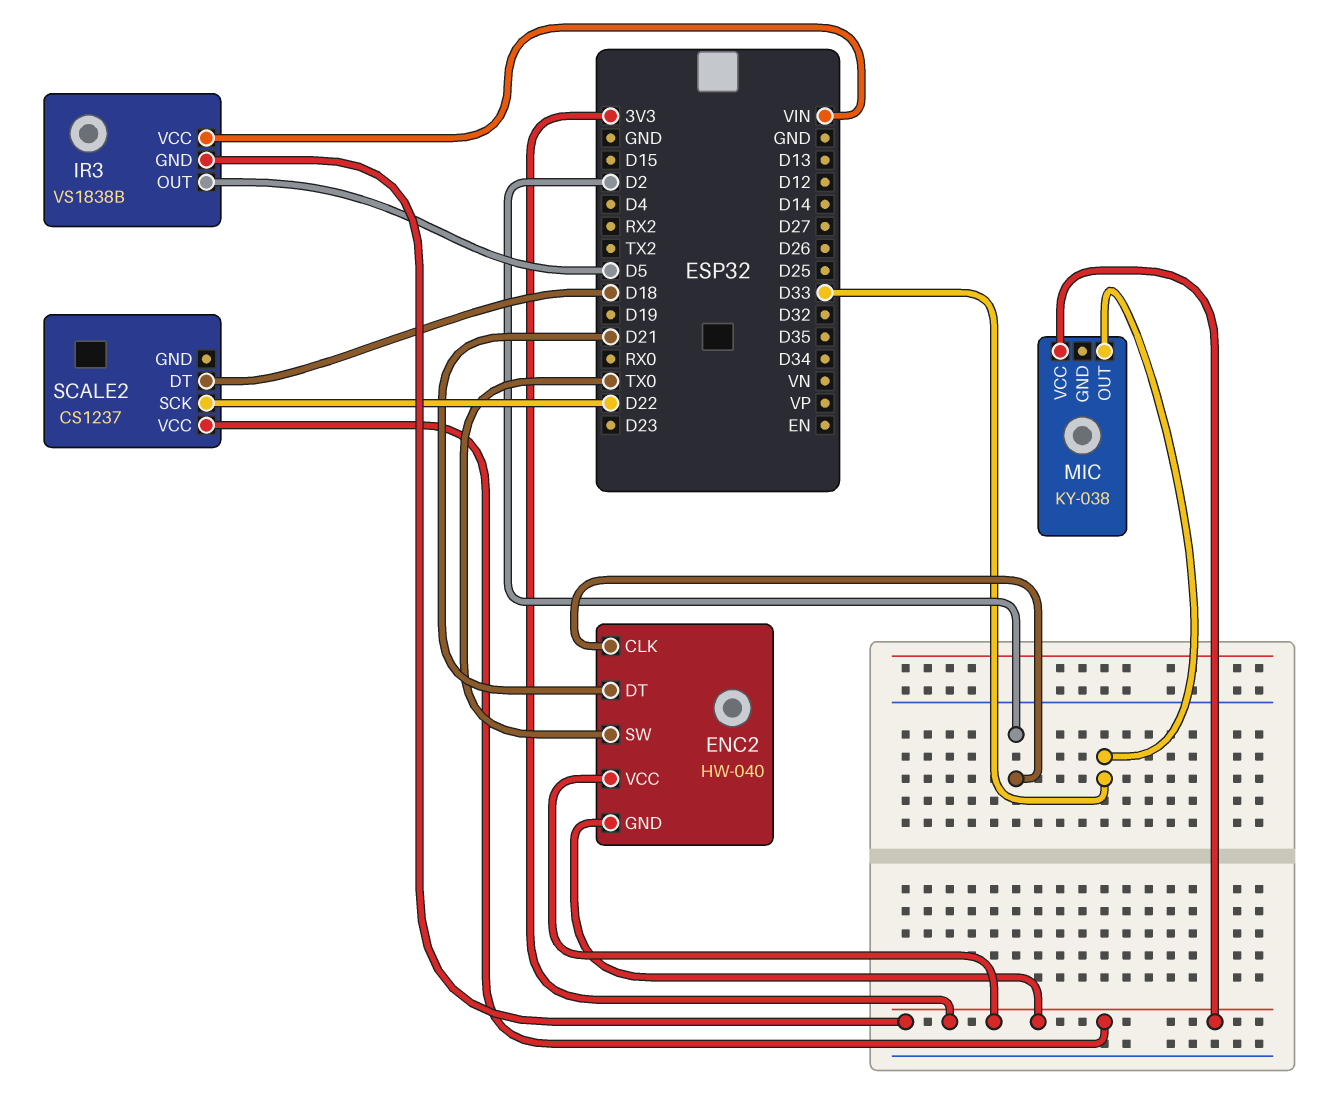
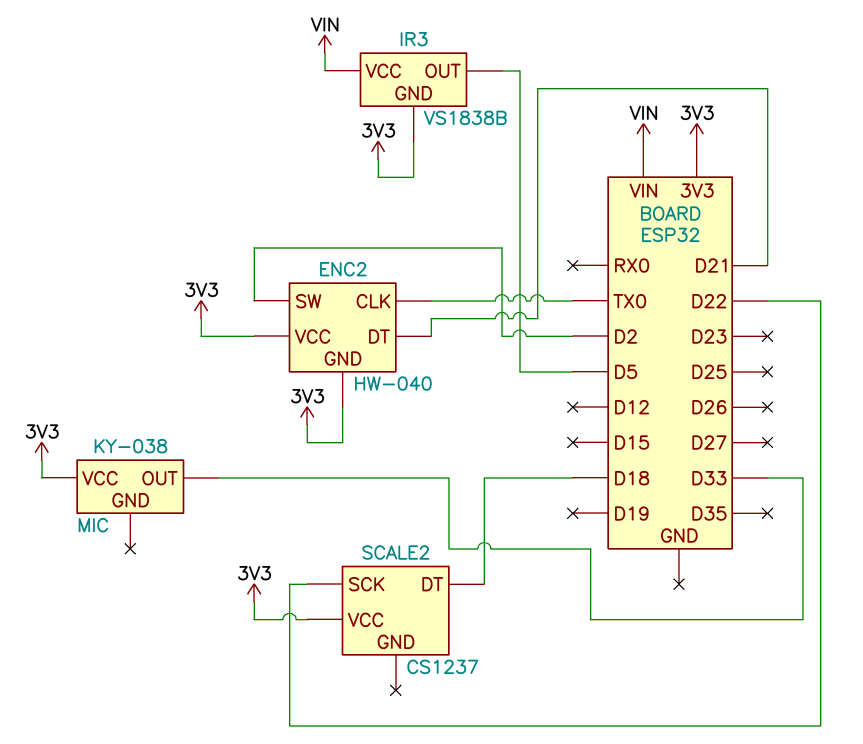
ENC2 pin CLK: D2 -> TX0
ENC2 pin SW: TX0 -> D2

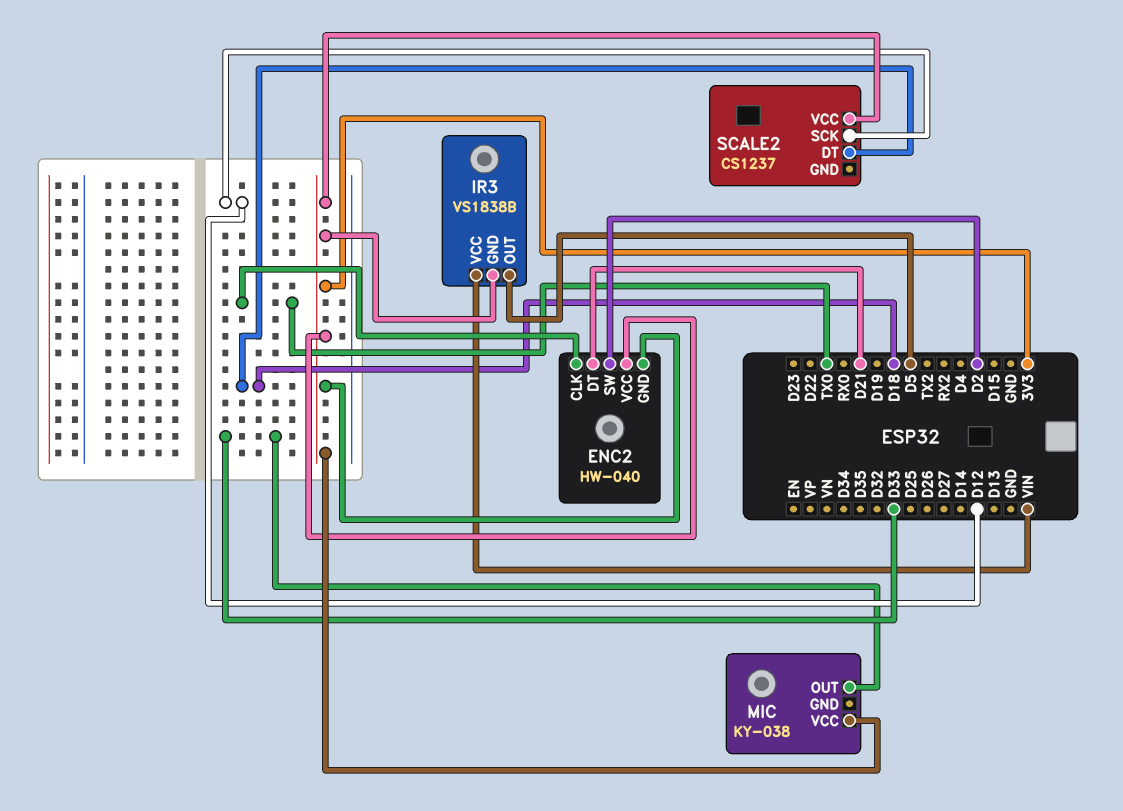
SCALE2 pin SCK: D22 -> D12

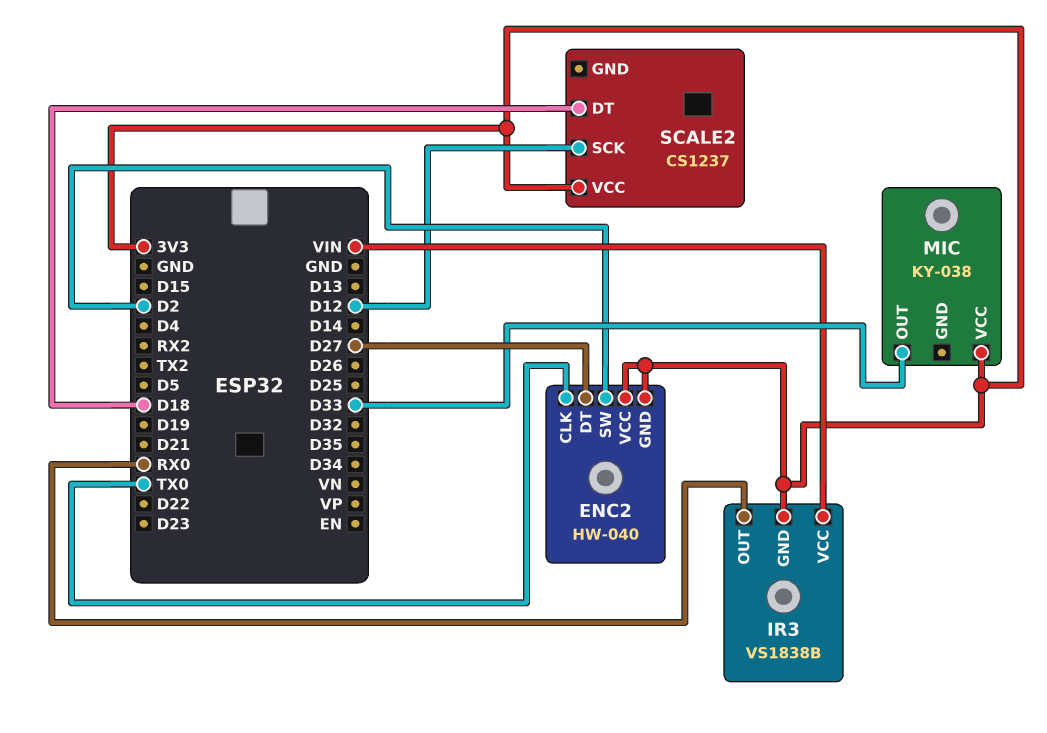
ENC2 pin DT: D21 -> D27
IR3 pin OUT: D5 -> RX0

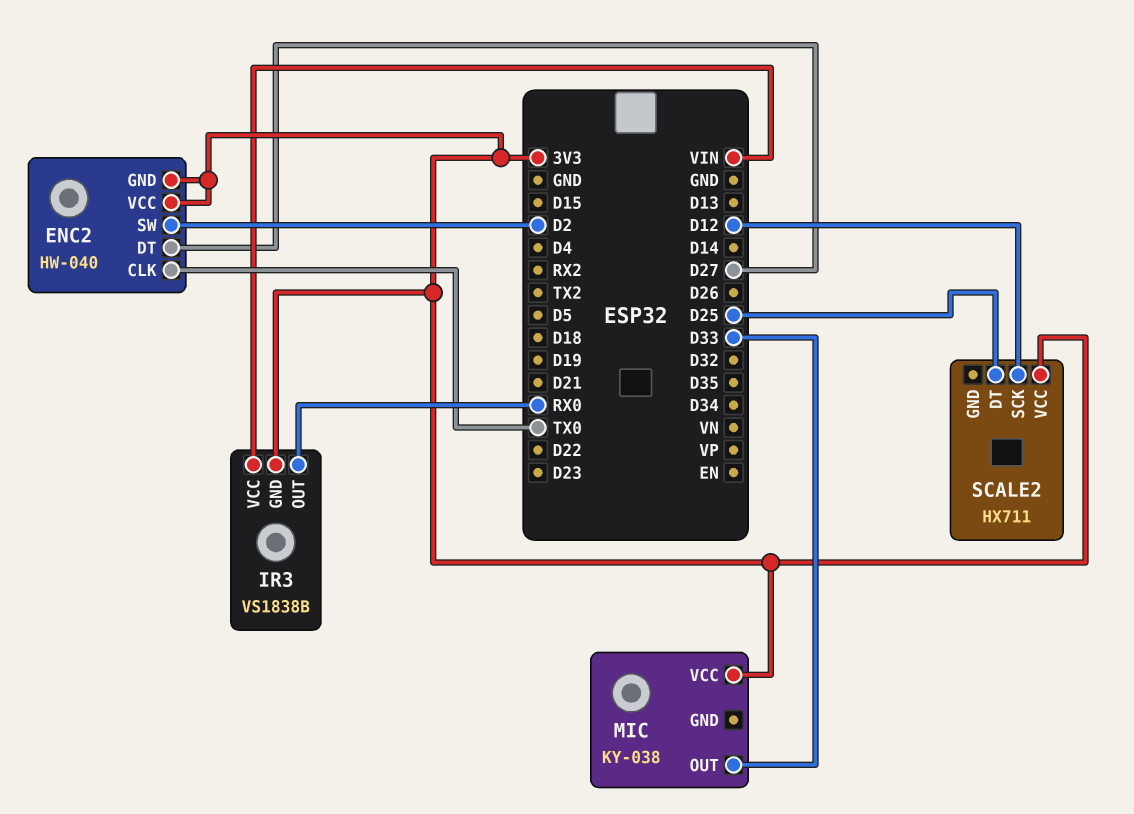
SCALE2: CS1237 -> HX711
SCALE2 pin DT: D18 -> D25

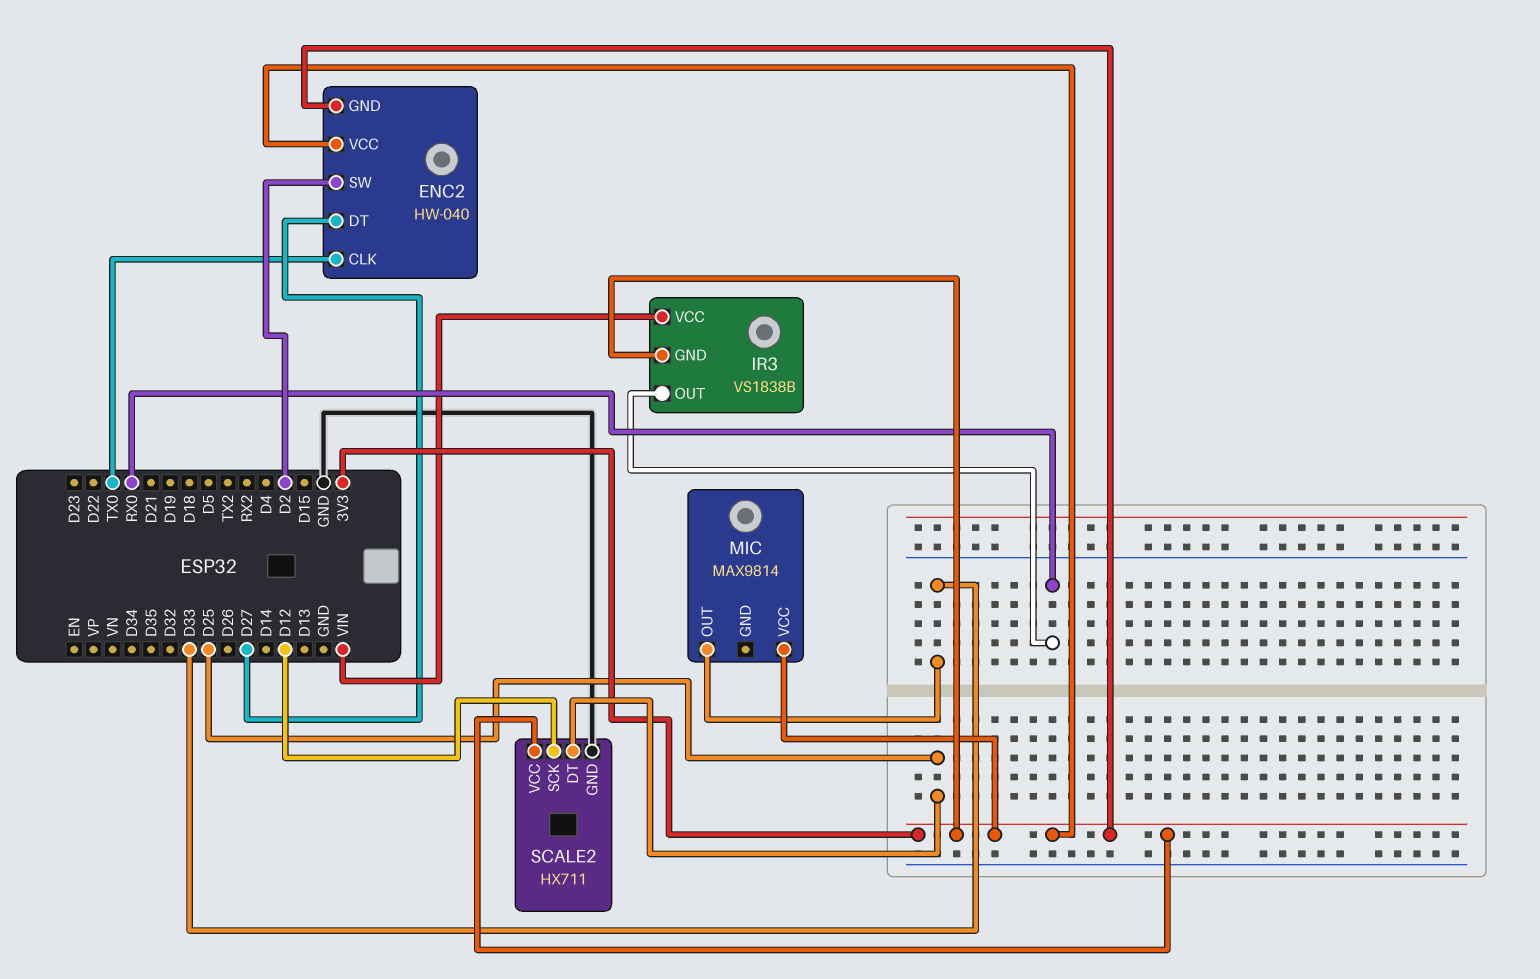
MIC: KY-038 -> MAX9814
SCALE2 pin GND: none -> GND

